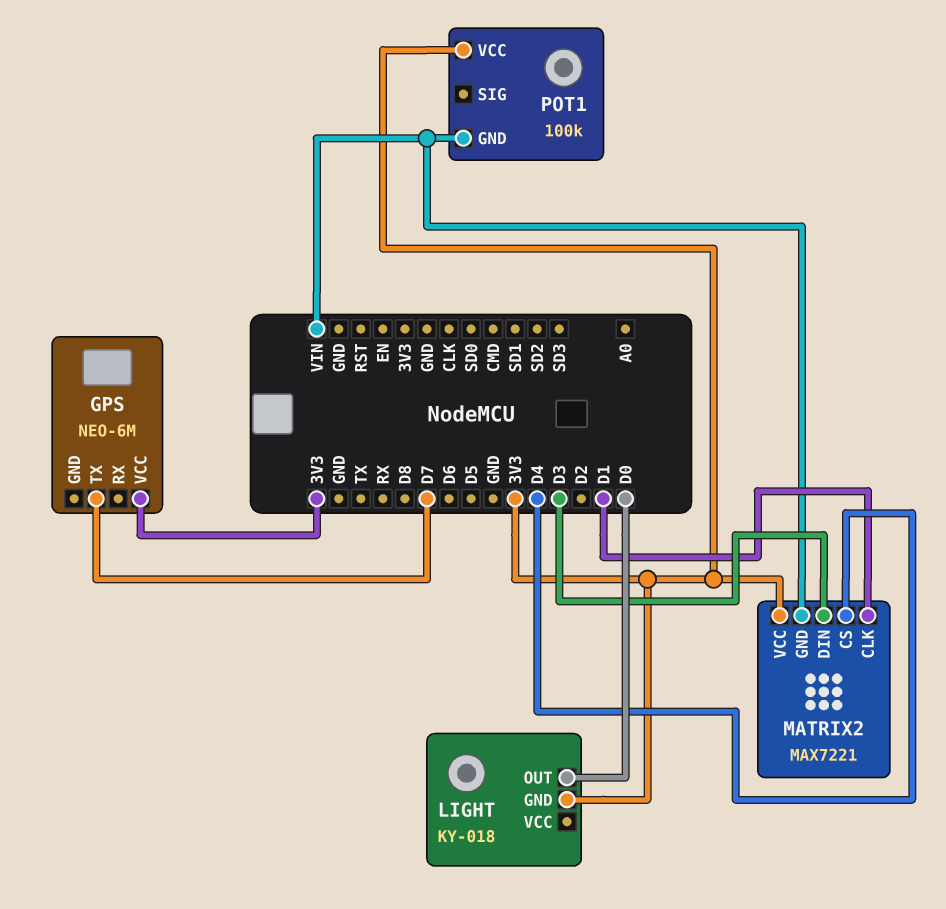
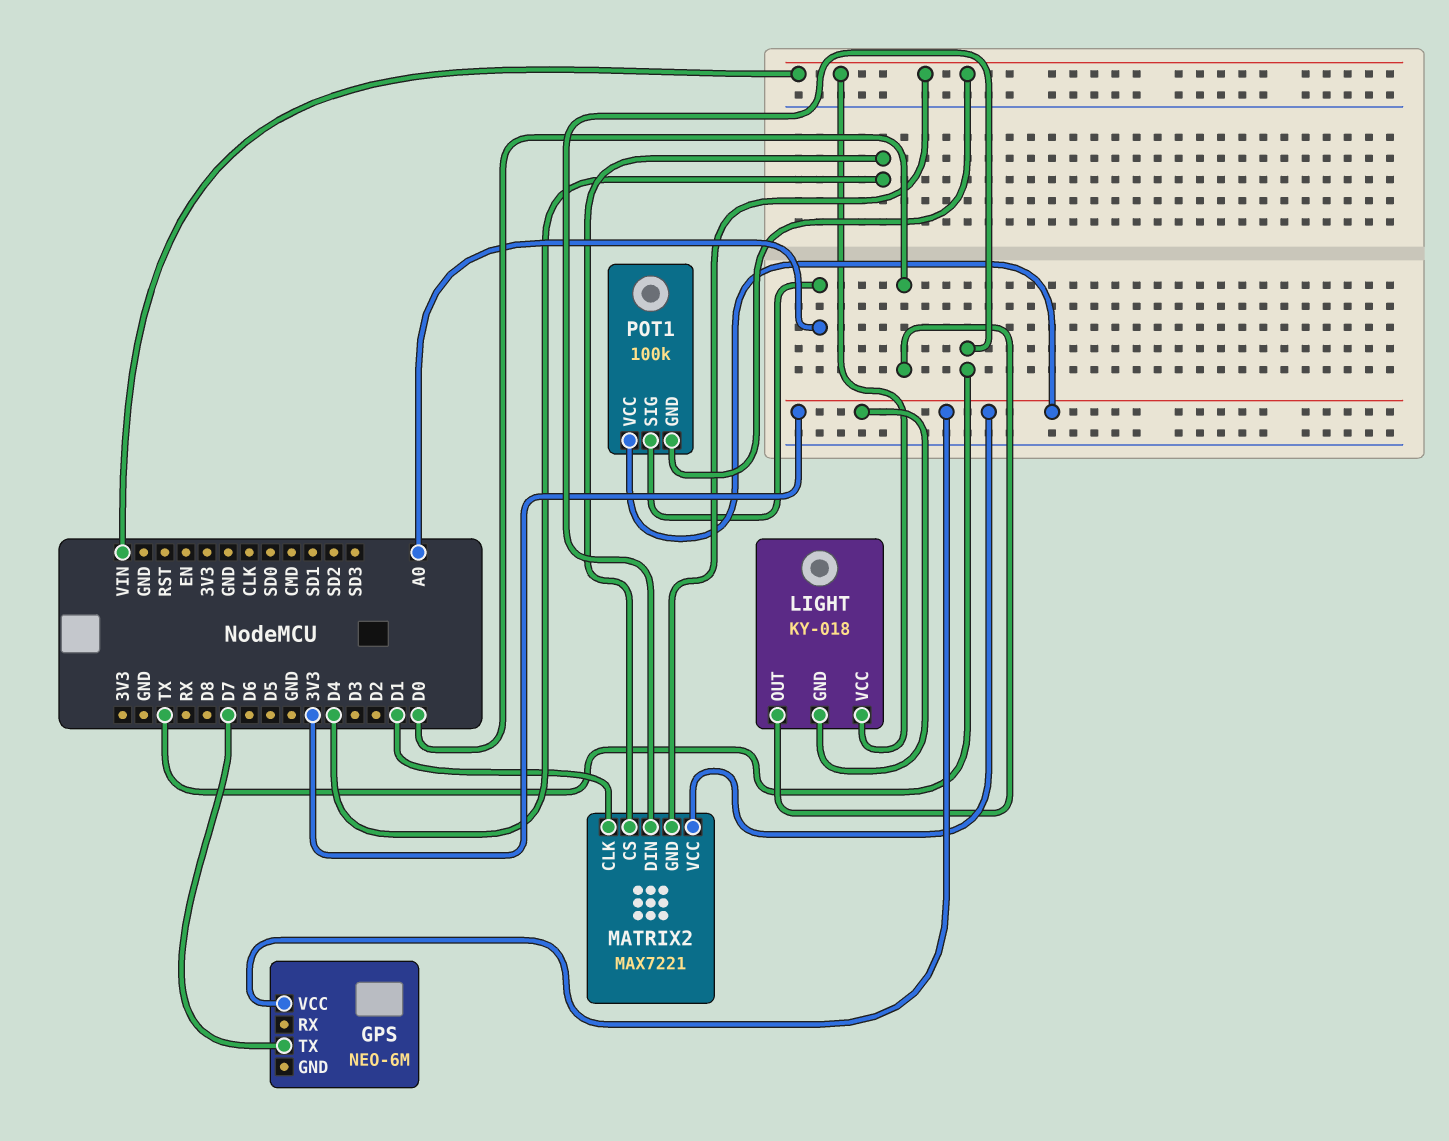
LIGHT pin VCC: none -> VIN
MATRIX2 pin DIN: D3 -> TX
POT1 pin SIG: none -> A0

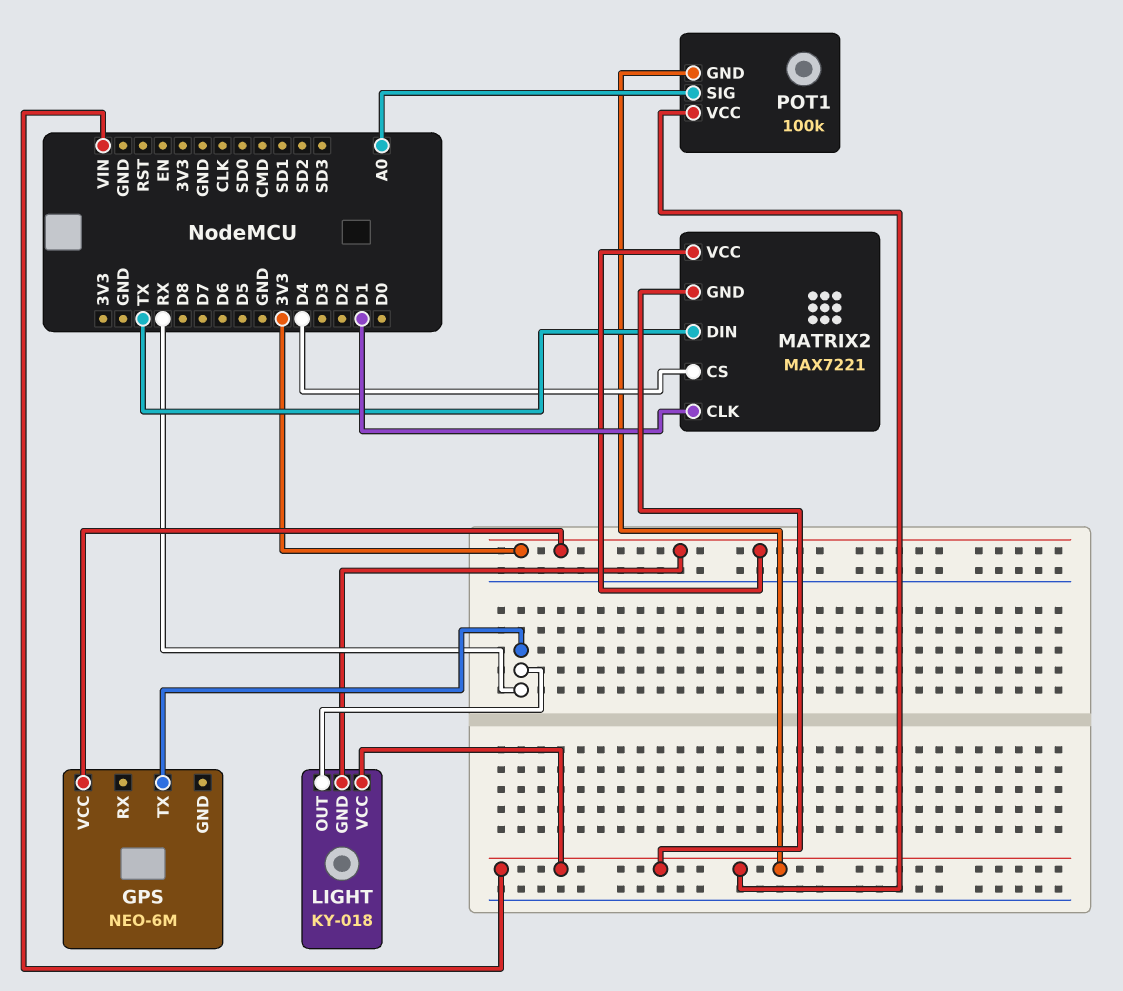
GPS pin TX: D7 -> RX
LIGHT pin OUT: D0 -> RX
POT1 pin VCC: 3V3 -> VIN

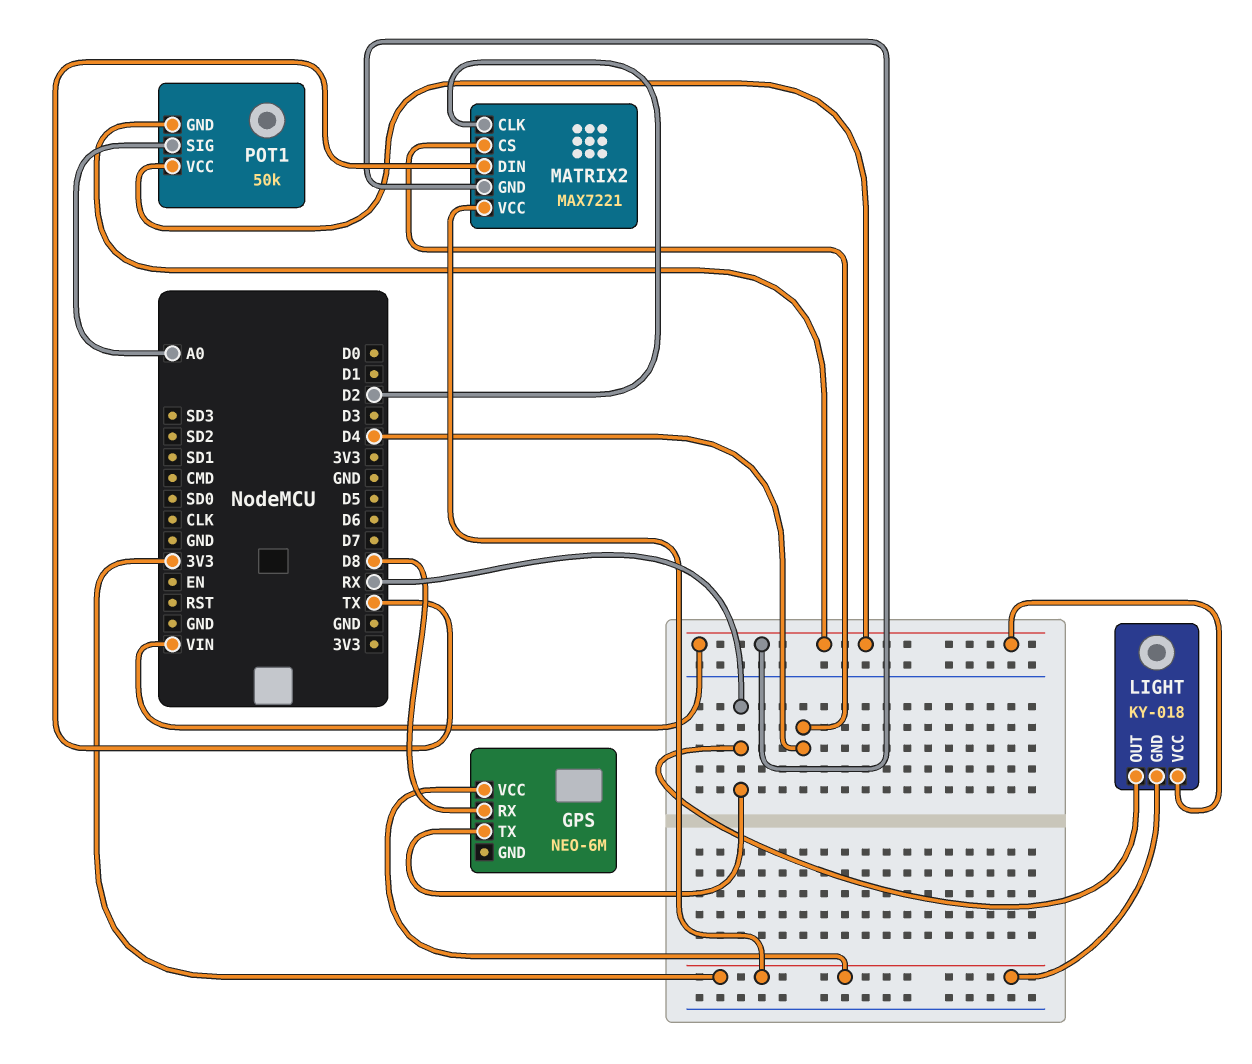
GPS pin RX: none -> D8
MATRIX2 pin CLK: D1 -> D2
POT1: 100k -> 50k

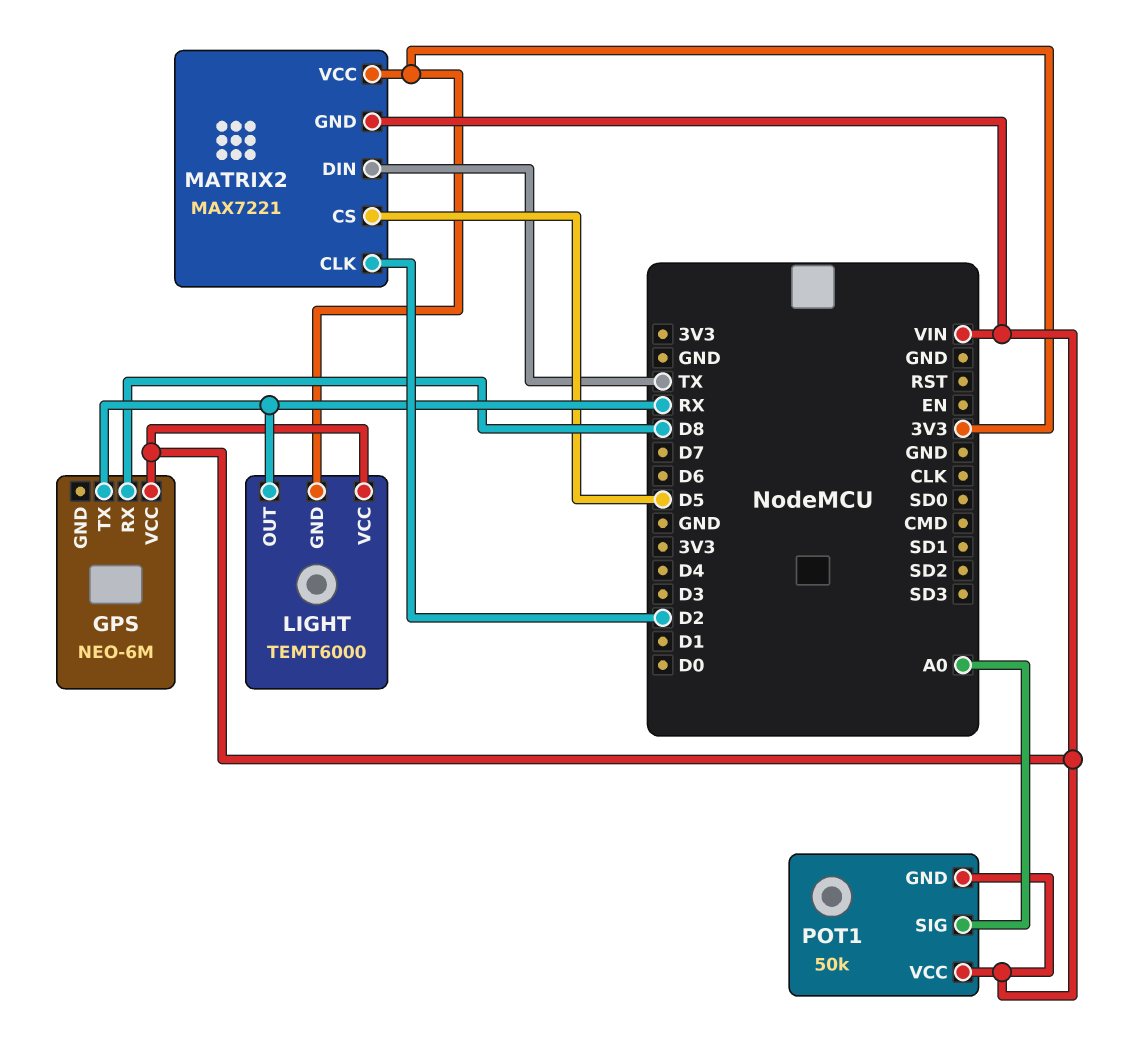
GPS pin VCC: 3V3 -> VIN
LIGHT: KY-018 -> TEMT6000
MATRIX2 pin CS: D4 -> D5

